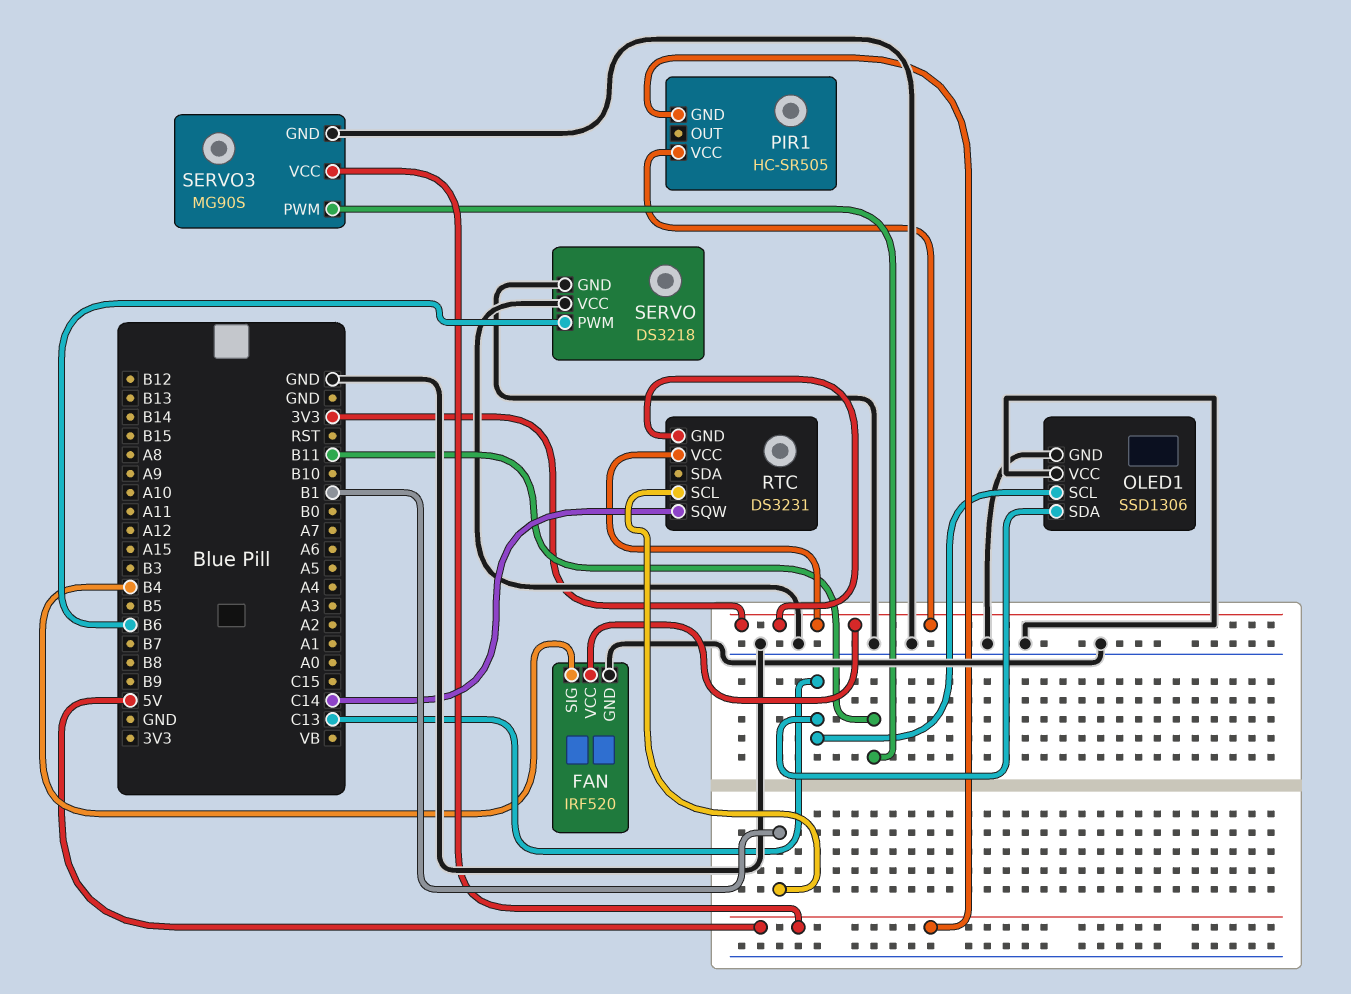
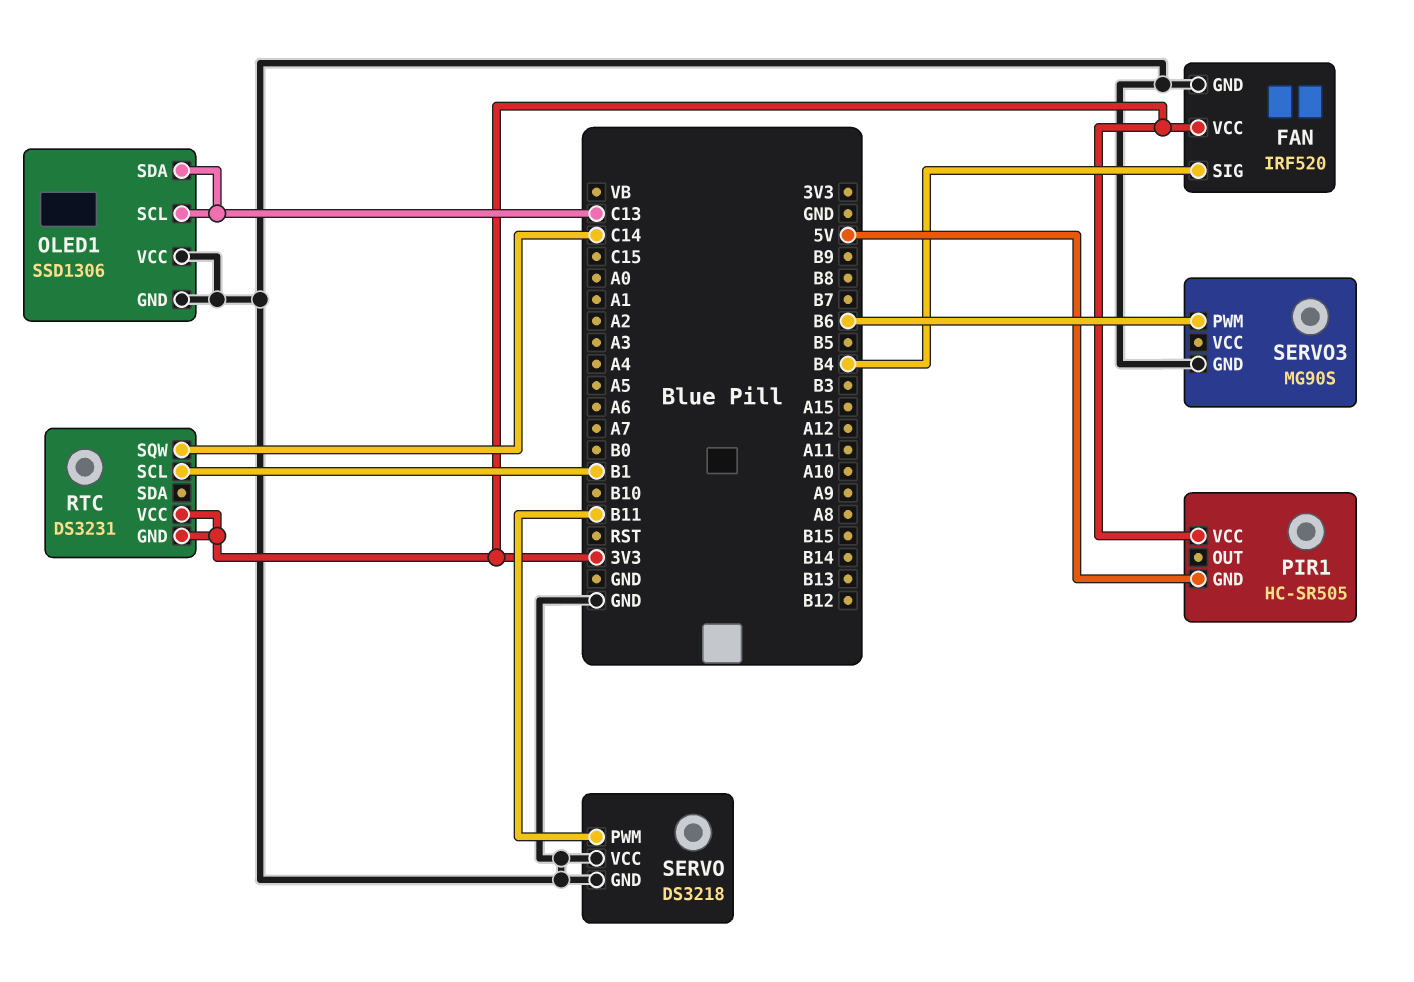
SERVO pin PWM: B6 -> B11
SERVO3 pin PWM: B11 -> B6
SERVO3 pin VCC: 5V -> none

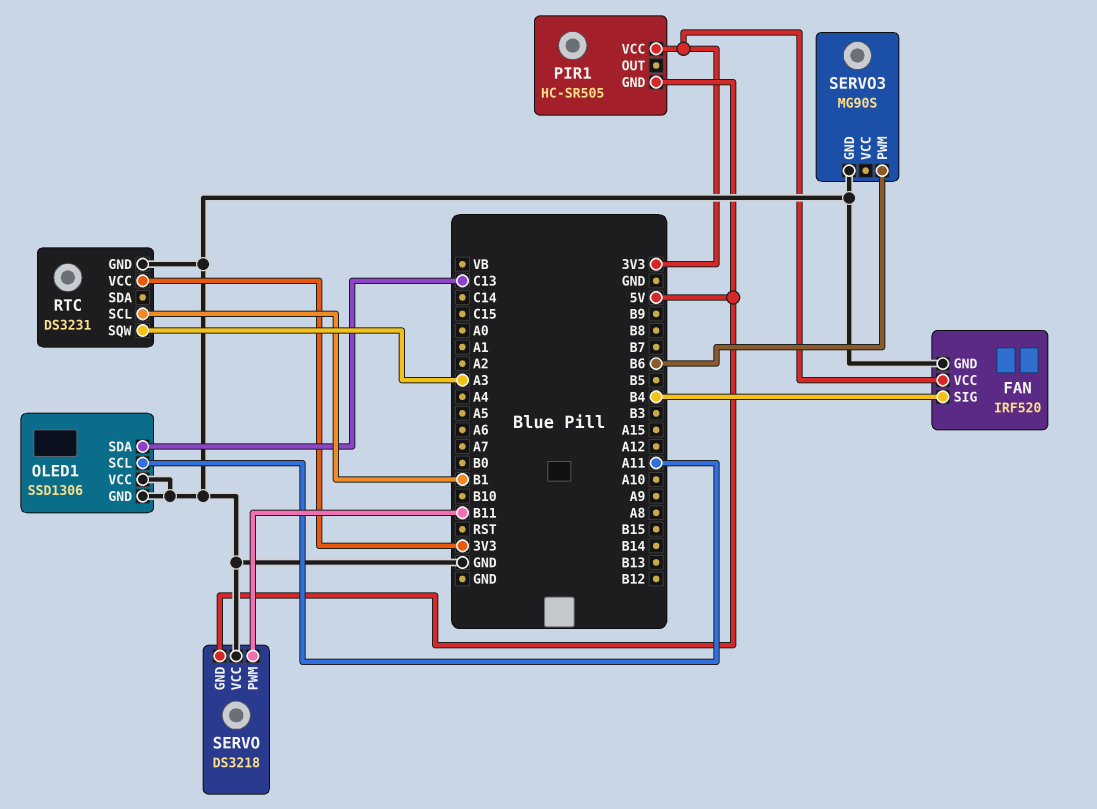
OLED1 pin SCL: C13 -> A11
RTC pin GND: 3V3 -> GND
RTC pin SQW: C14 -> A3
SERVO pin GND: GND -> 5V

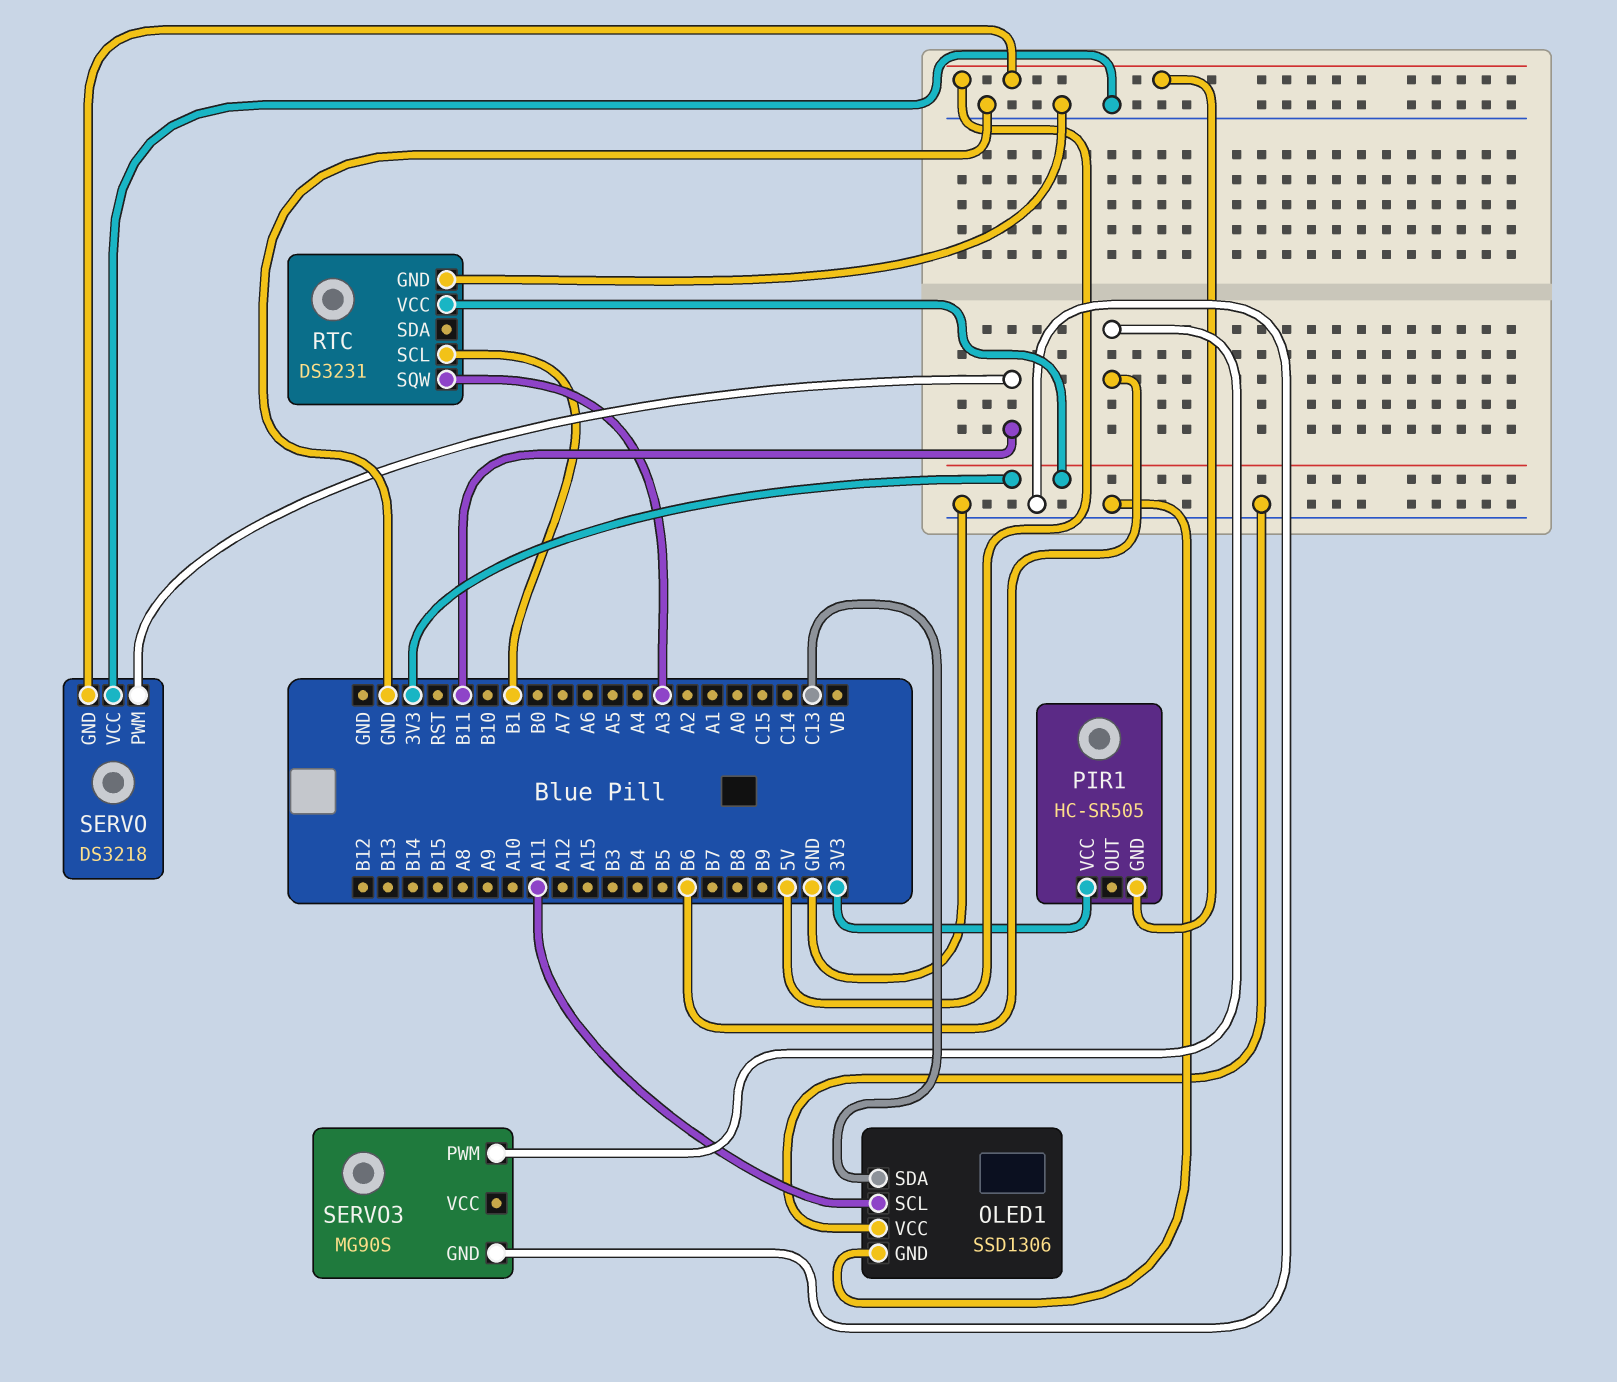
FAN: IRF520 -> none
FAN pin GND: GND -> none
FAN pin SIG: B4 -> none
FAN pin VCC: 3V3 -> none

